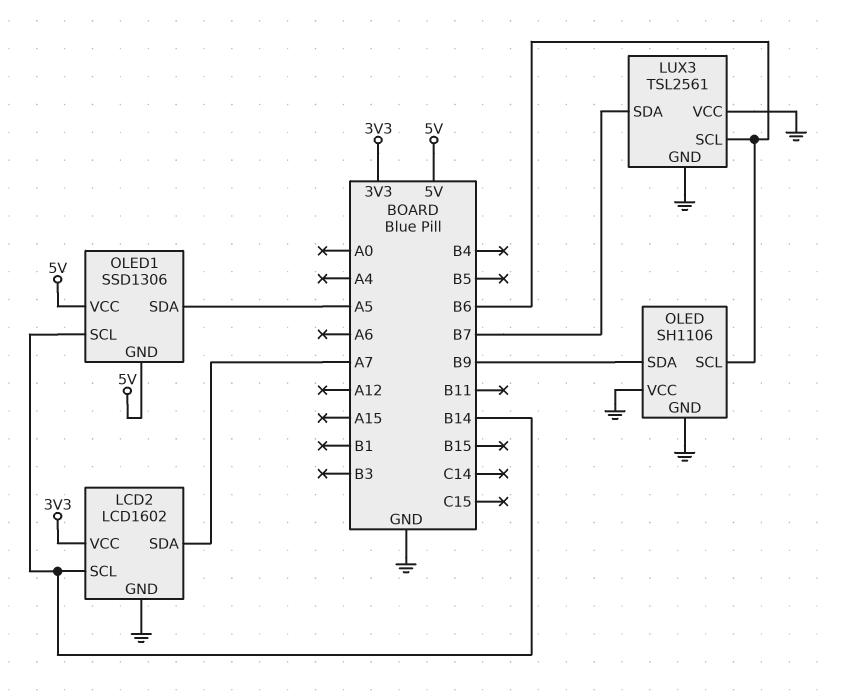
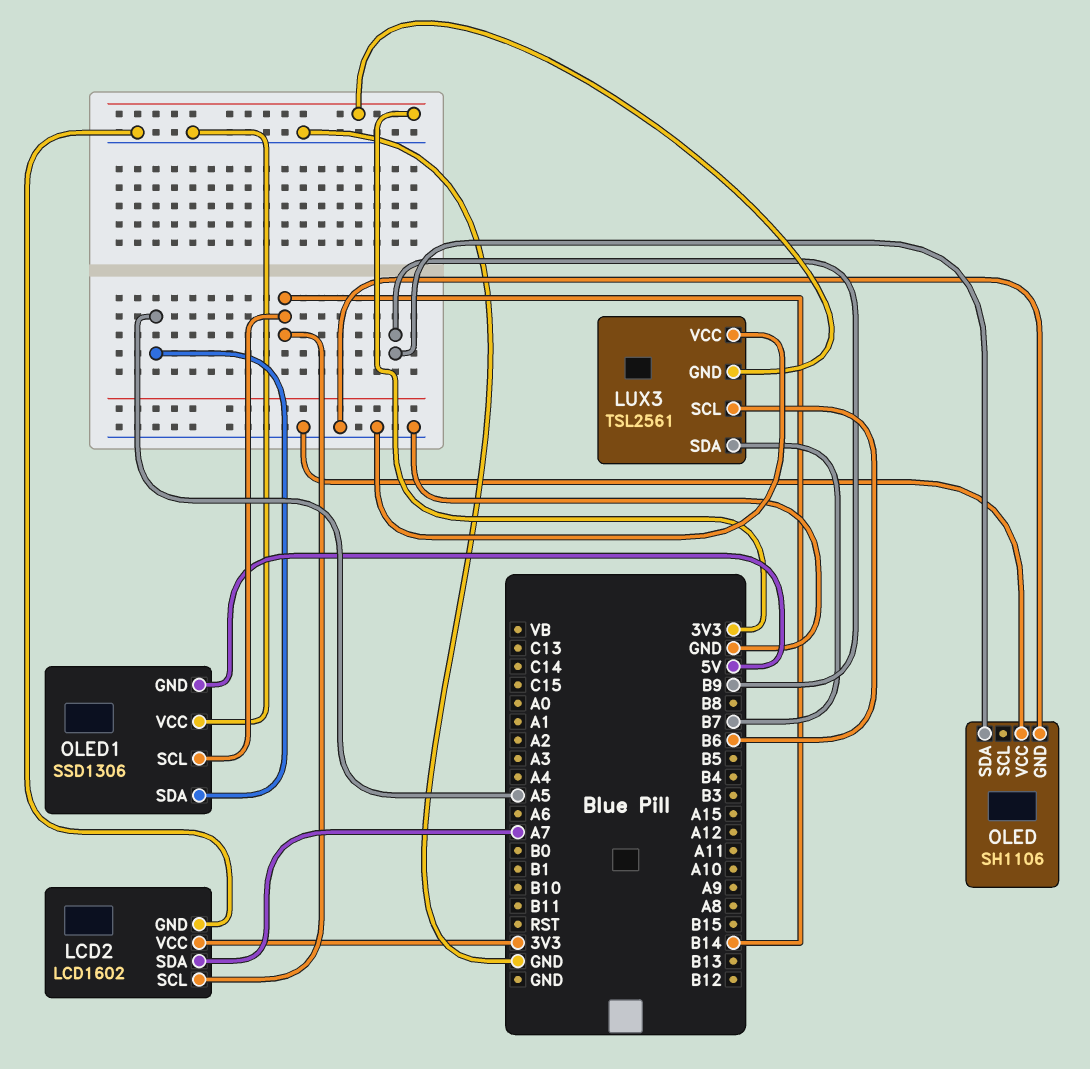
LUX3 pin GND: GND -> 3V3
OLED pin SCL: B6 -> none
OLED1 pin VCC: 5V -> GND

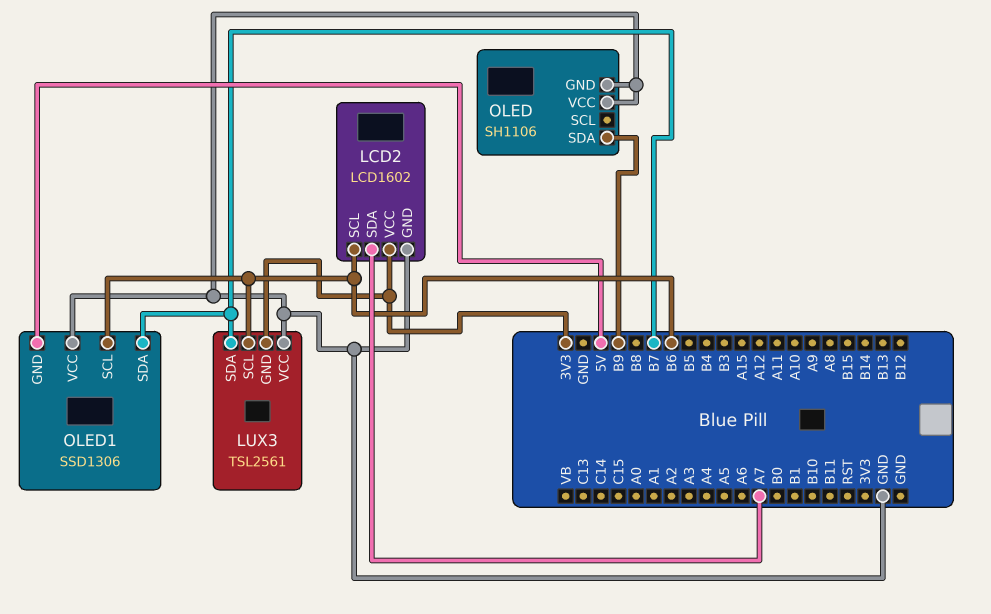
LCD2 pin SCL: B14 -> B6
OLED1 pin SCL: B14 -> B6
OLED1 pin SDA: A5 -> B7

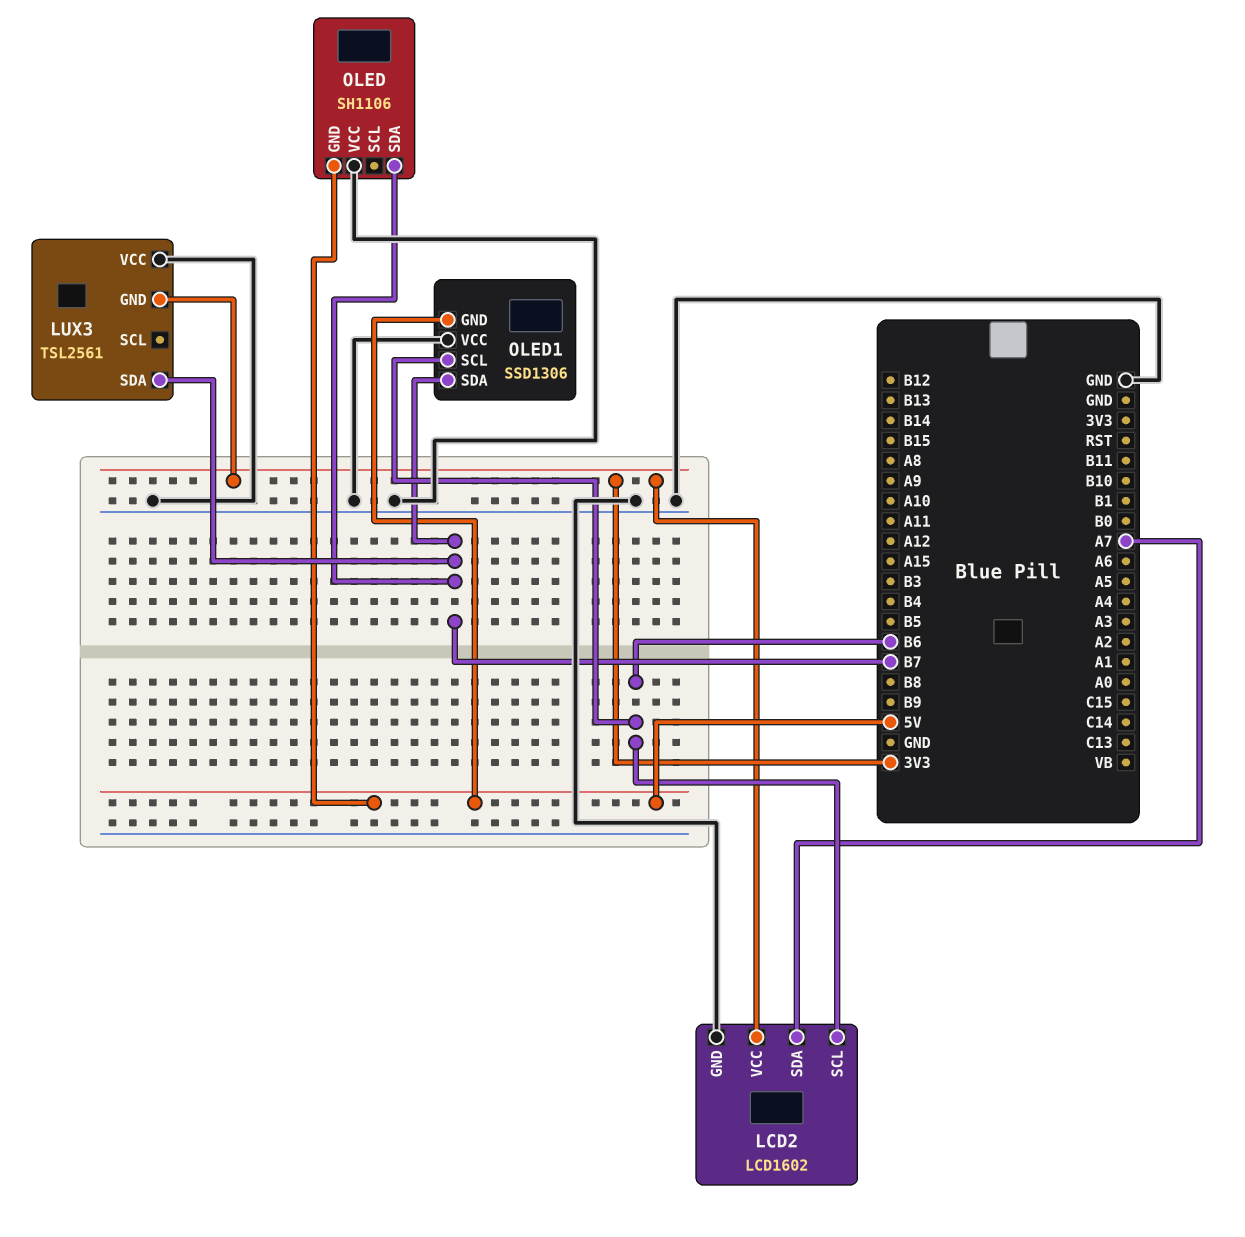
LUX3 pin SCL: B6 -> none
OLED pin GND: GND -> 5V
OLED pin SDA: B9 -> B7

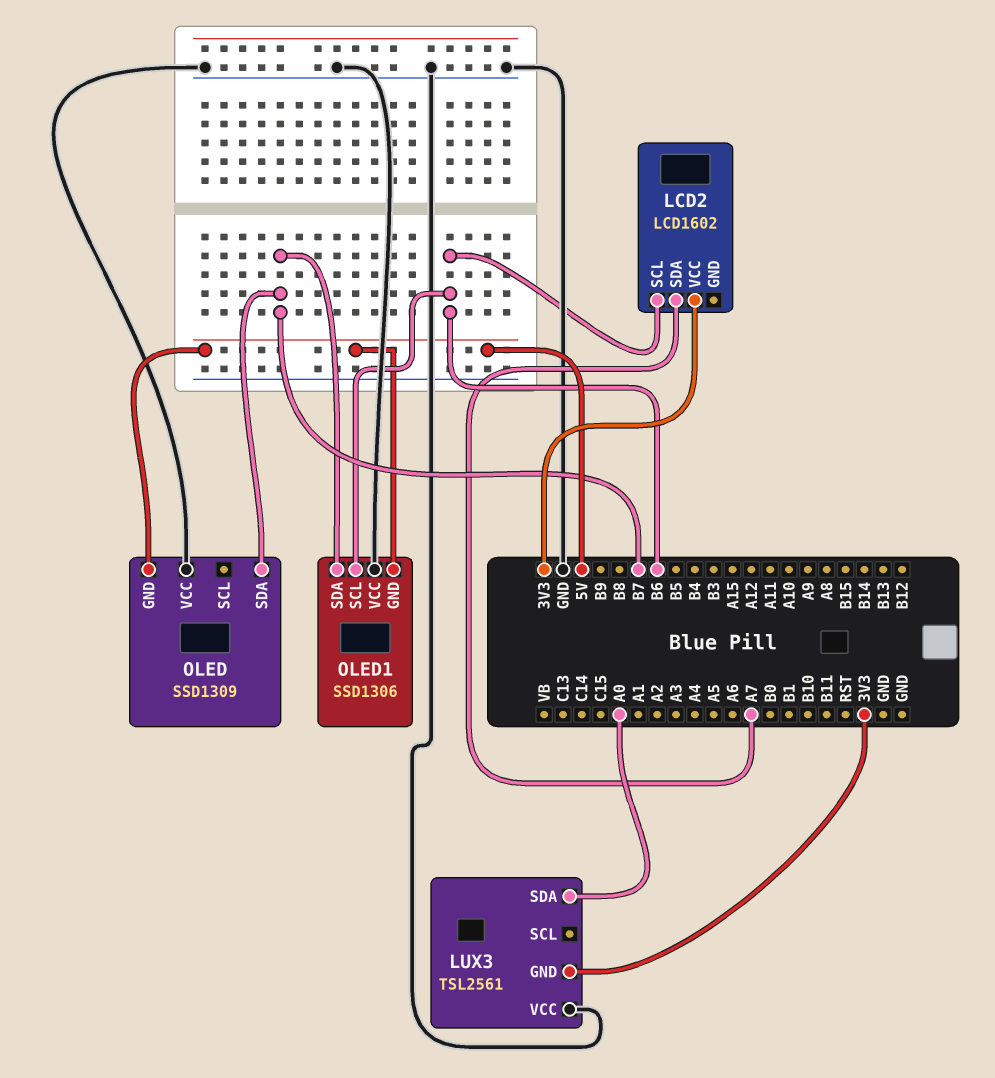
LCD2 pin GND: GND -> none
LUX3 pin SDA: B7 -> A0
OLED: SH1106 -> SSD1309

